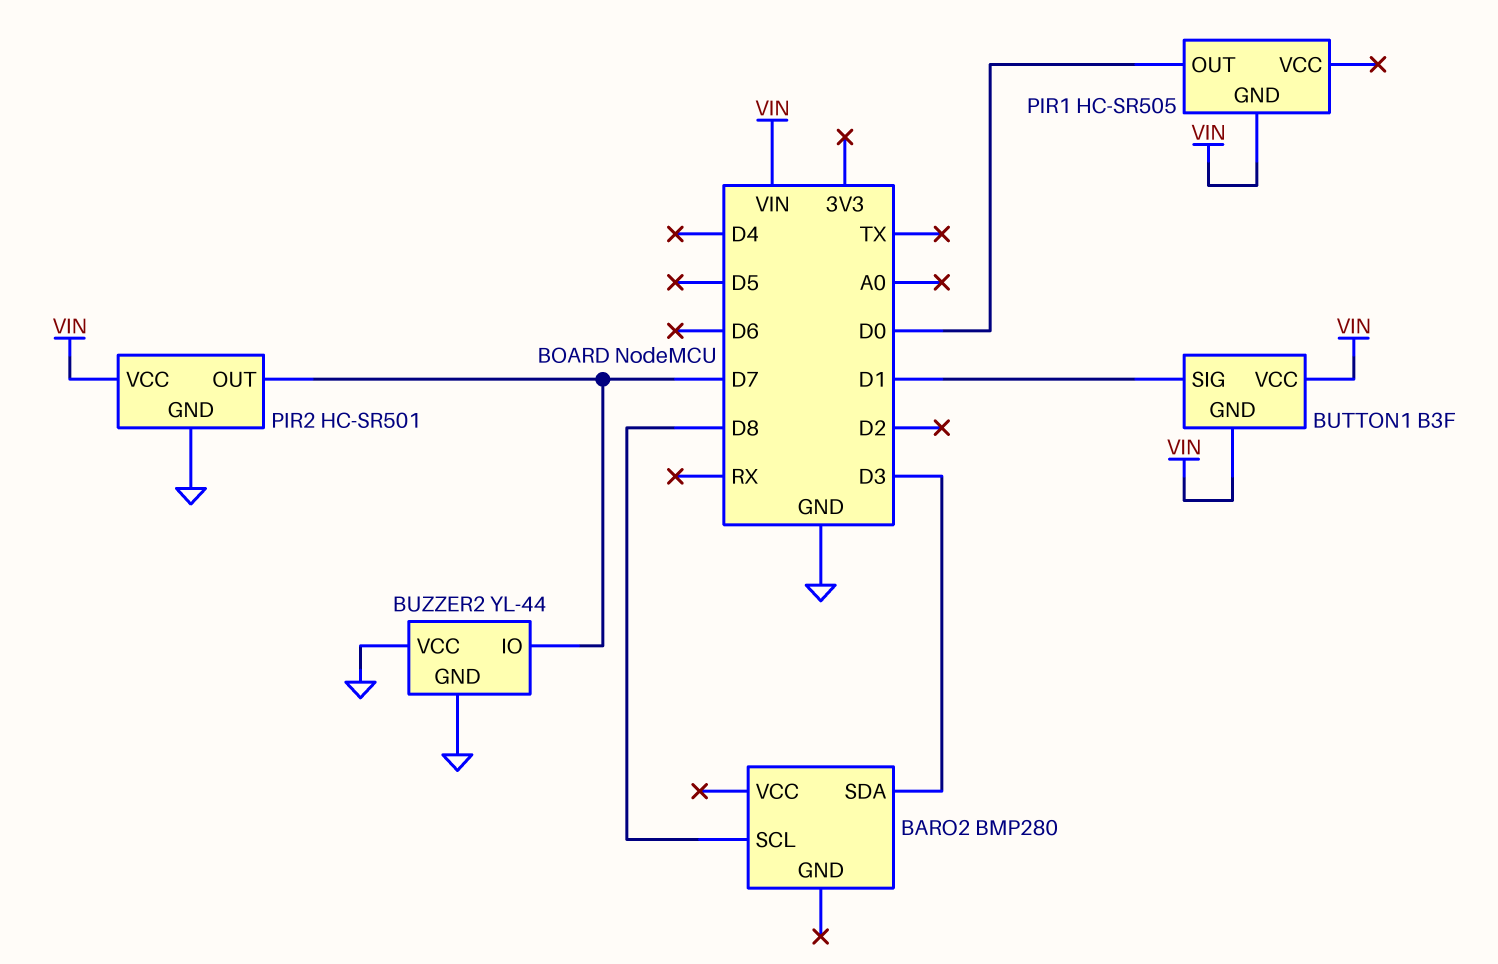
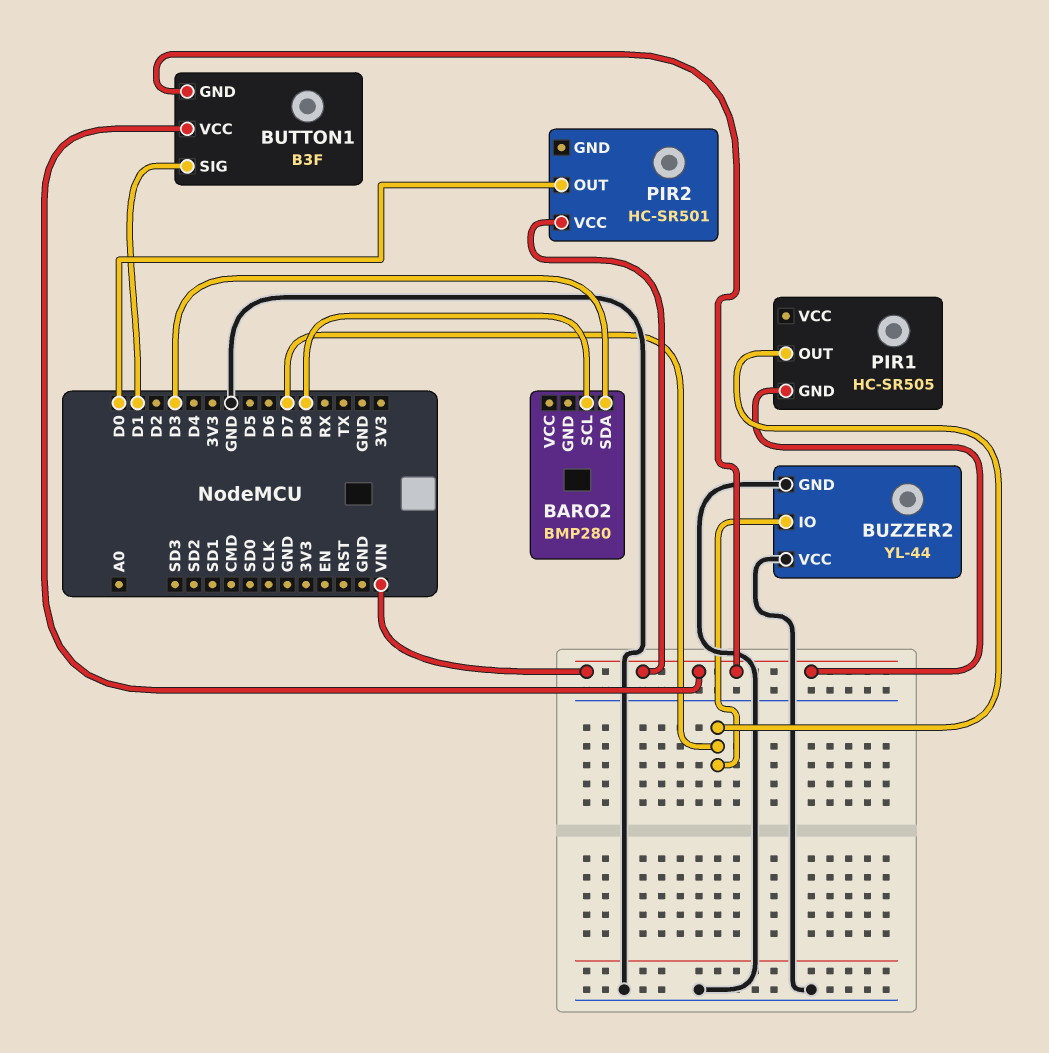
PIR1 pin OUT: D0 -> D7
PIR2 pin GND: GND -> none
PIR2 pin OUT: D7 -> D0

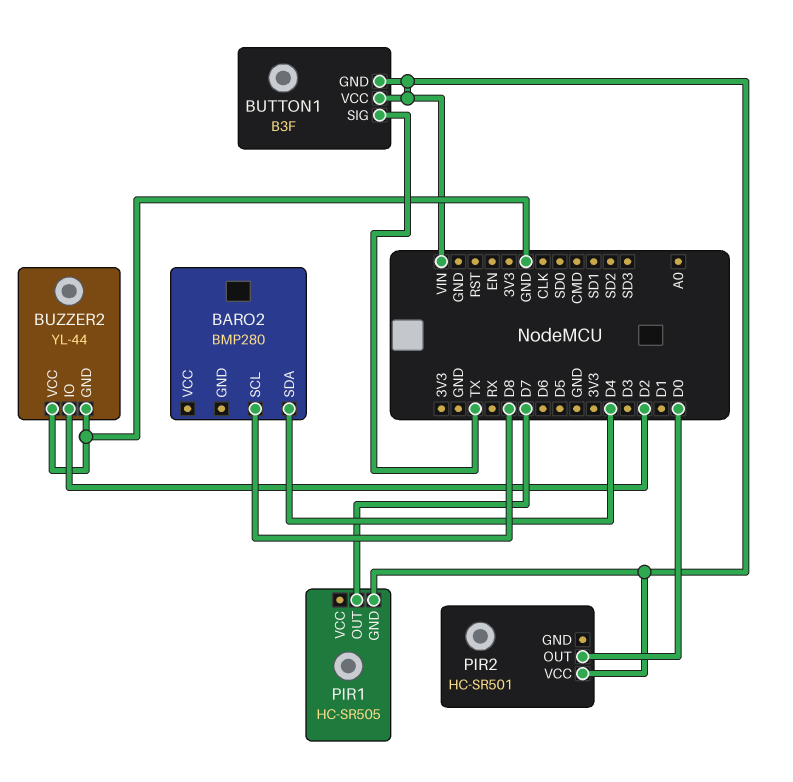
BARO2 pin SDA: D3 -> D4
BUTTON1 pin SIG: D1 -> TX
BUZZER2 pin IO: D7 -> D2

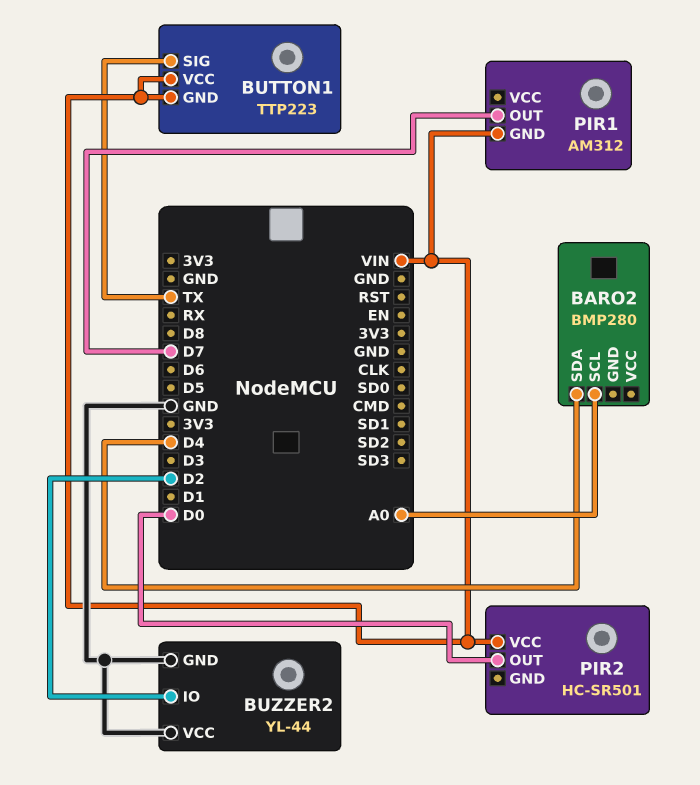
BARO2 pin SCL: D8 -> A0
BUTTON1: B3F -> TTP223
PIR1: HC-SR505 -> AM312

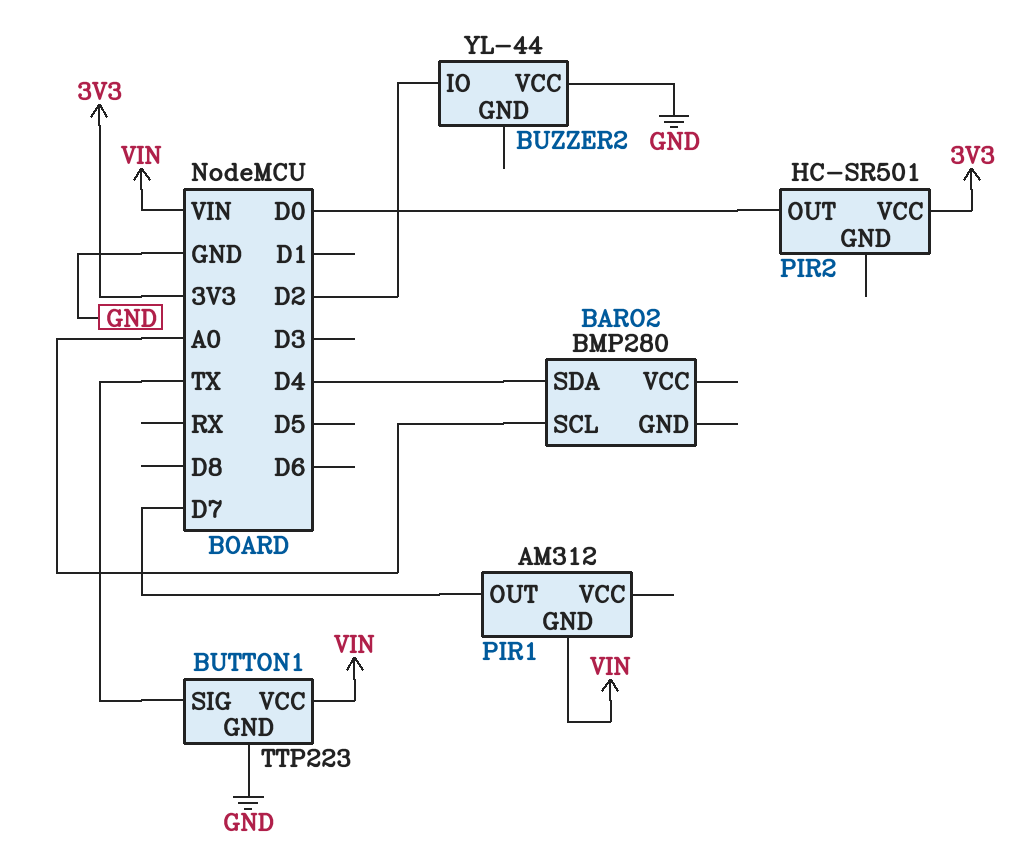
BUTTON1 pin GND: VIN -> GND
BUZZER2 pin GND: GND -> none
PIR2 pin VCC: VIN -> 3V3

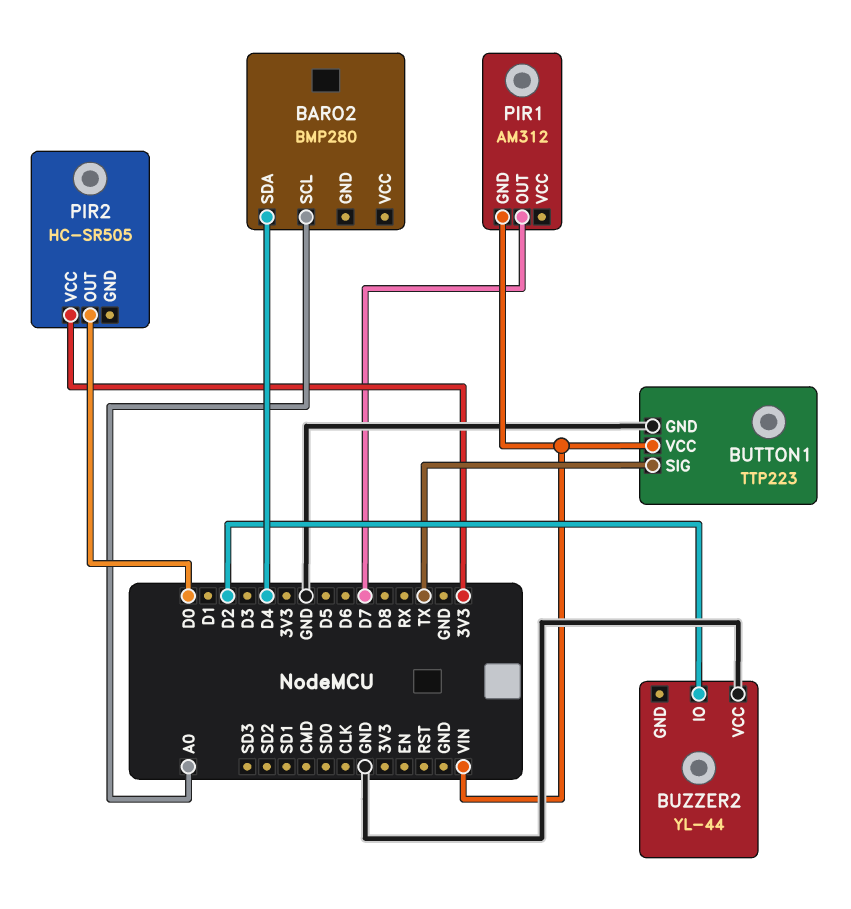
PIR2: HC-SR501 -> HC-SR505

